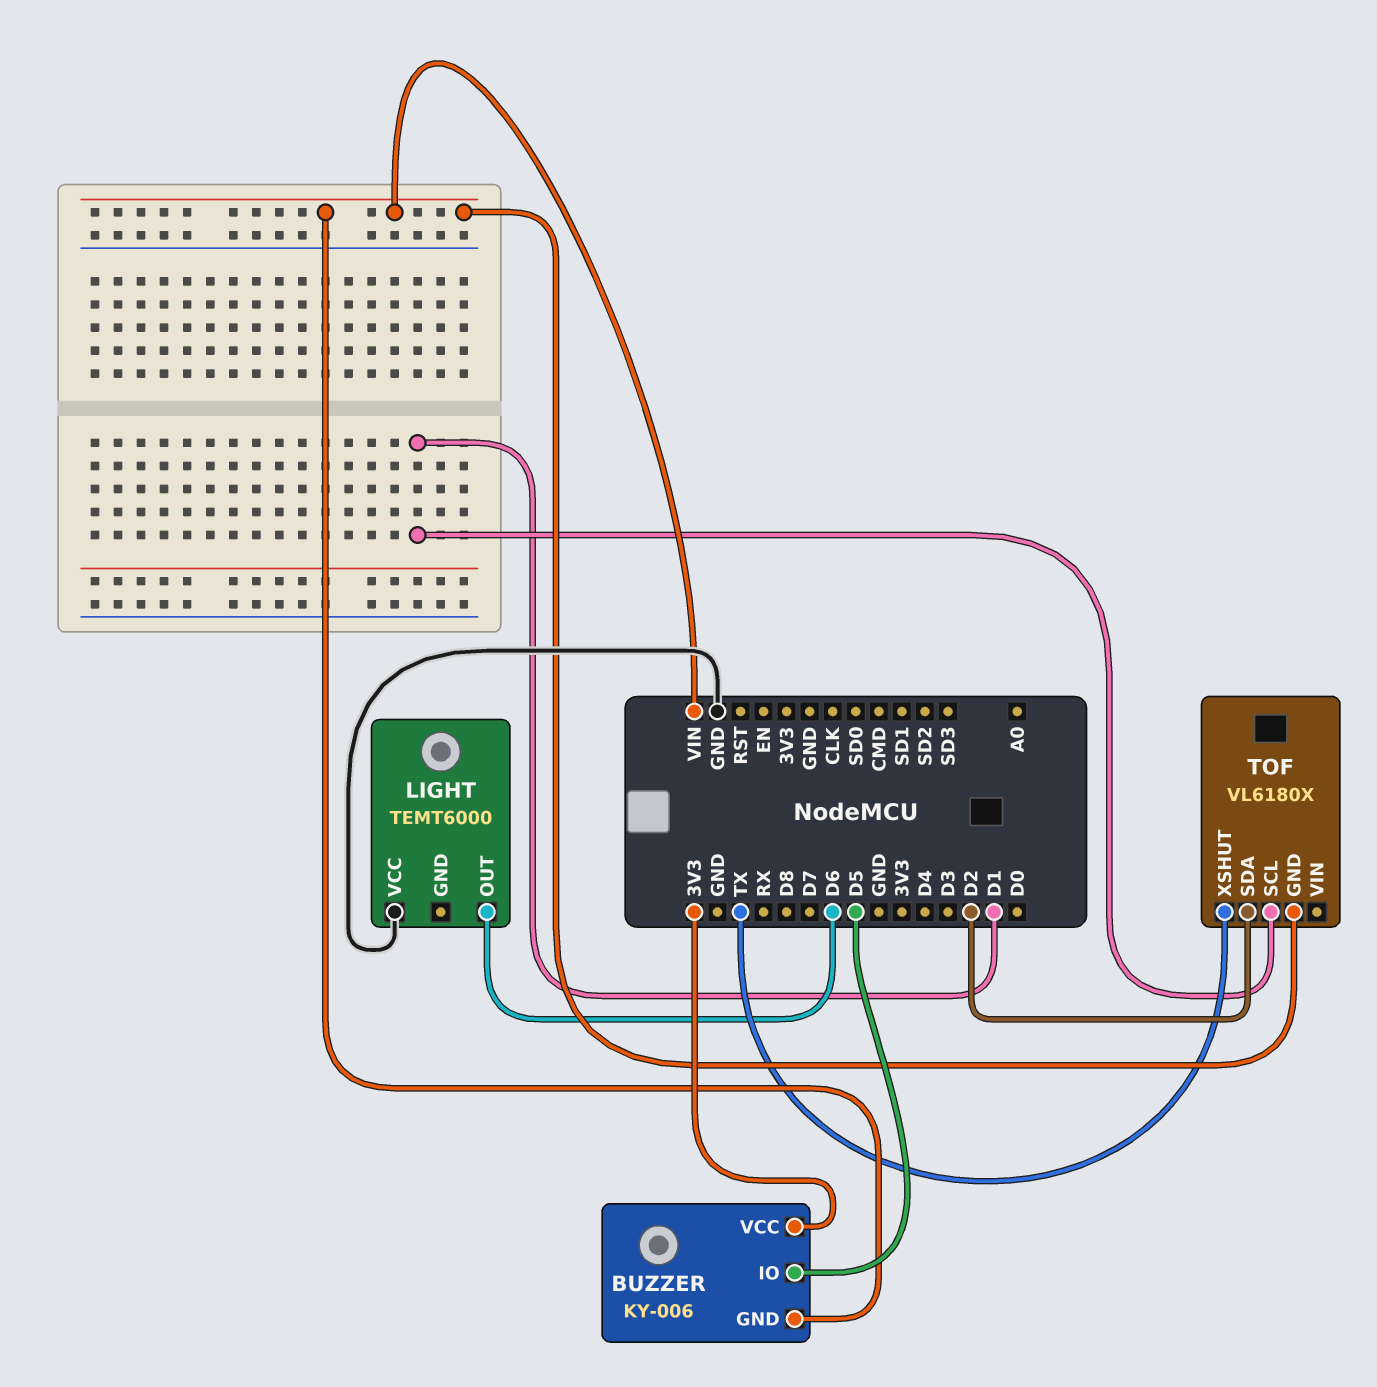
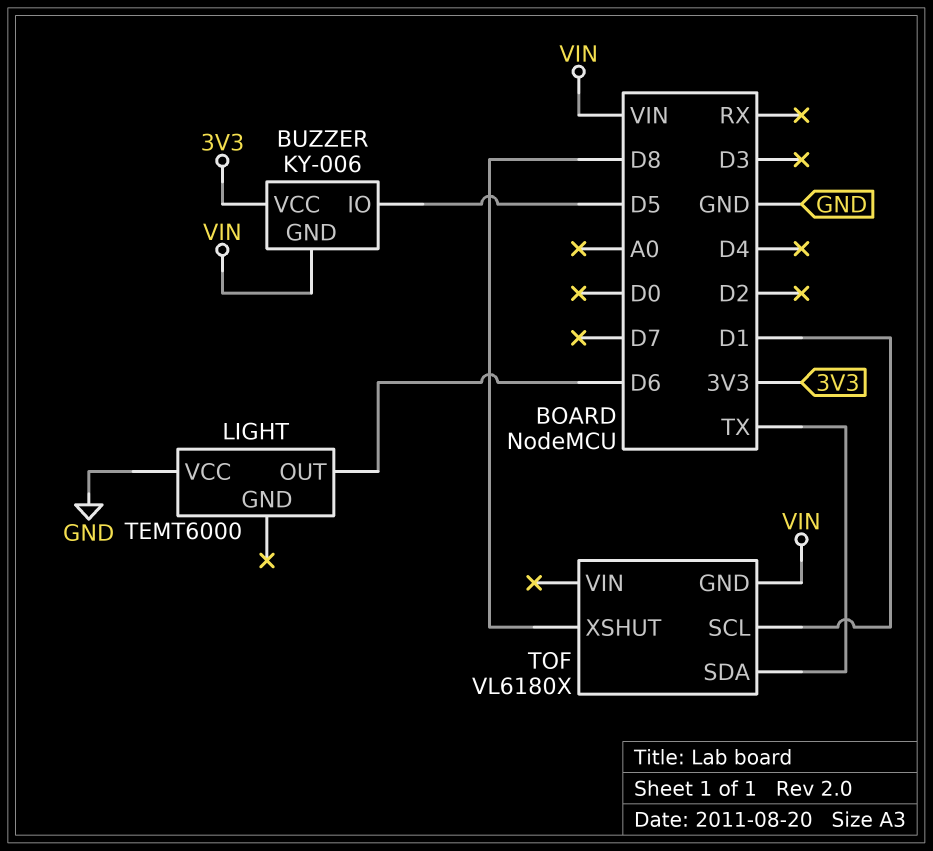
TOF pin SDA: D2 -> TX
TOF pin XSHUT: TX -> D8

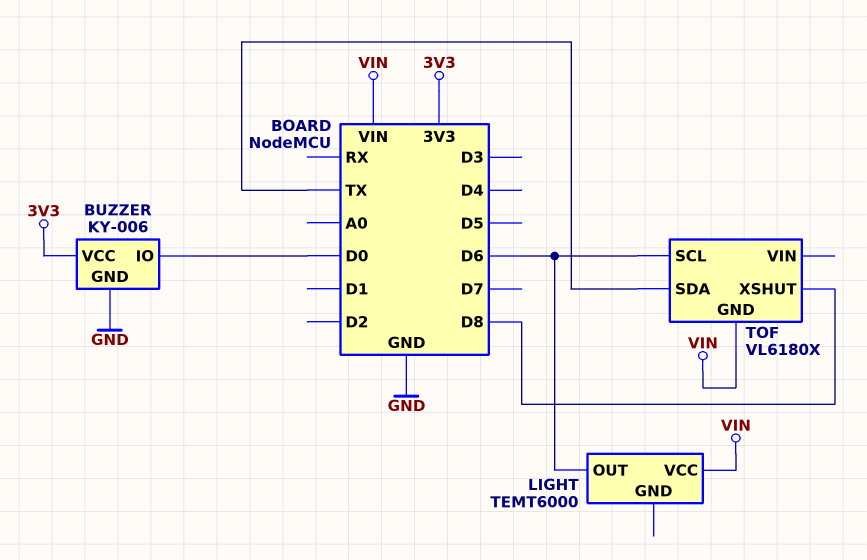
BUZZER pin GND: VIN -> GND
BUZZER pin IO: D5 -> D0
LIGHT pin VCC: GND -> VIN
TOF pin SCL: D1 -> D6

